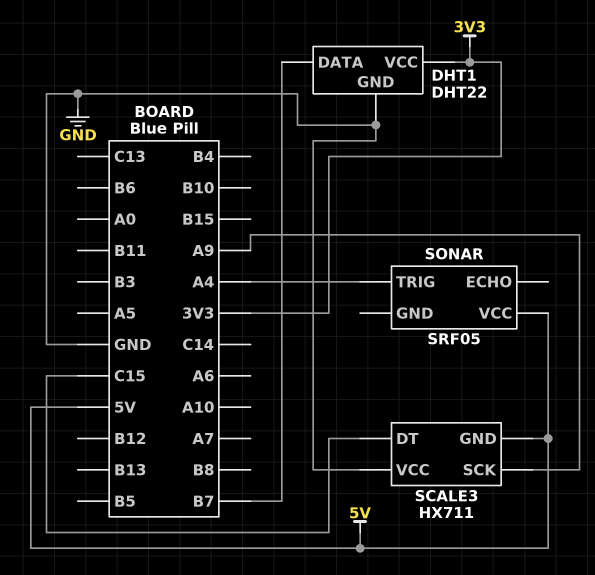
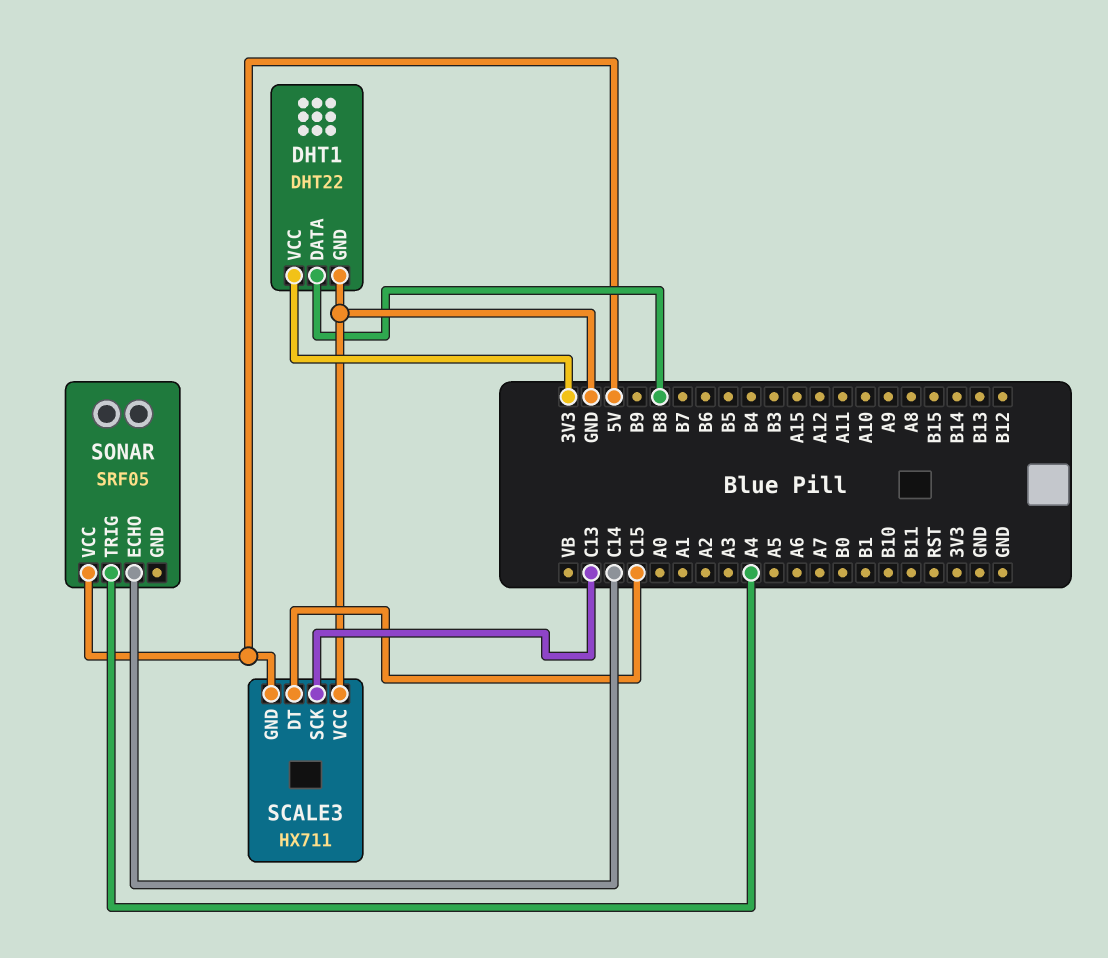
DHT1 pin DATA: B7 -> B8
SCALE3 pin SCK: A9 -> C13
SONAR pin ECHO: none -> C14

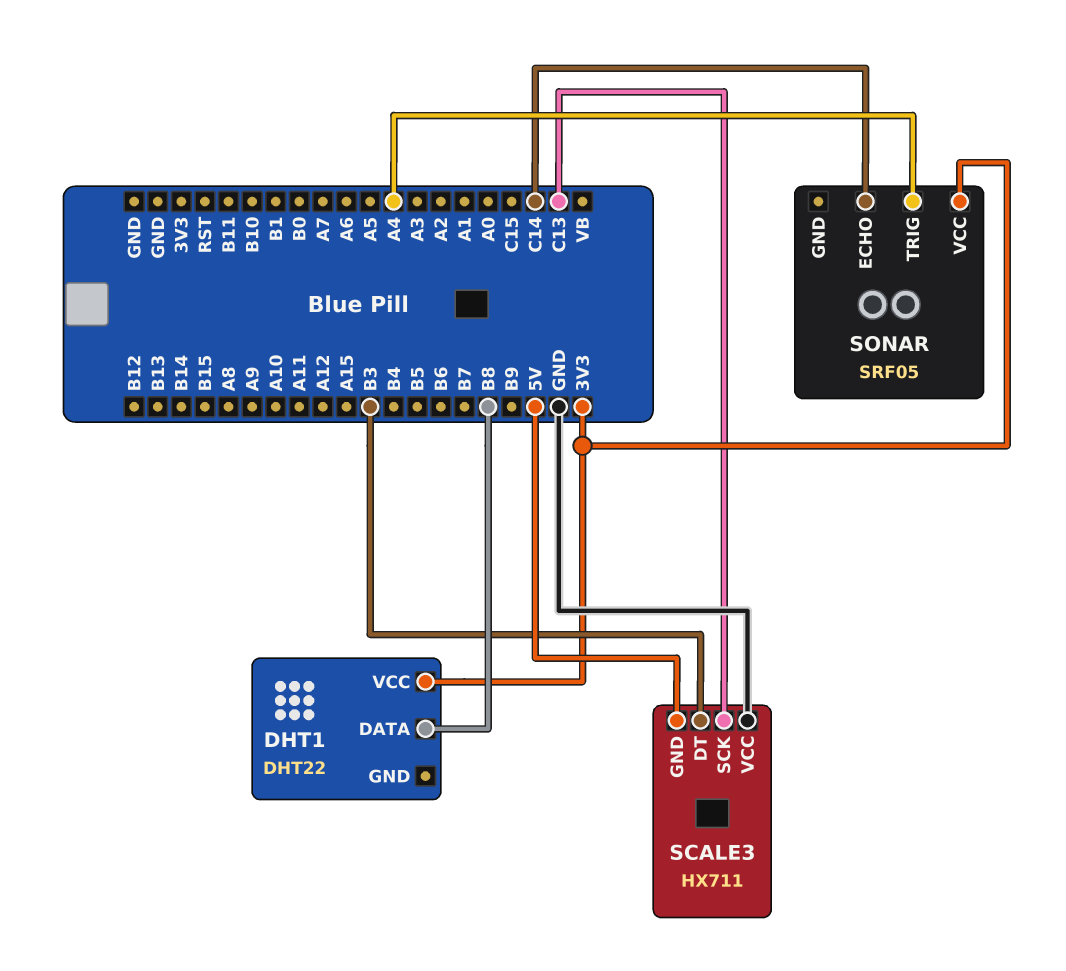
DHT1 pin GND: GND -> none
SCALE3 pin DT: C15 -> B3
SONAR pin VCC: 5V -> 3V3

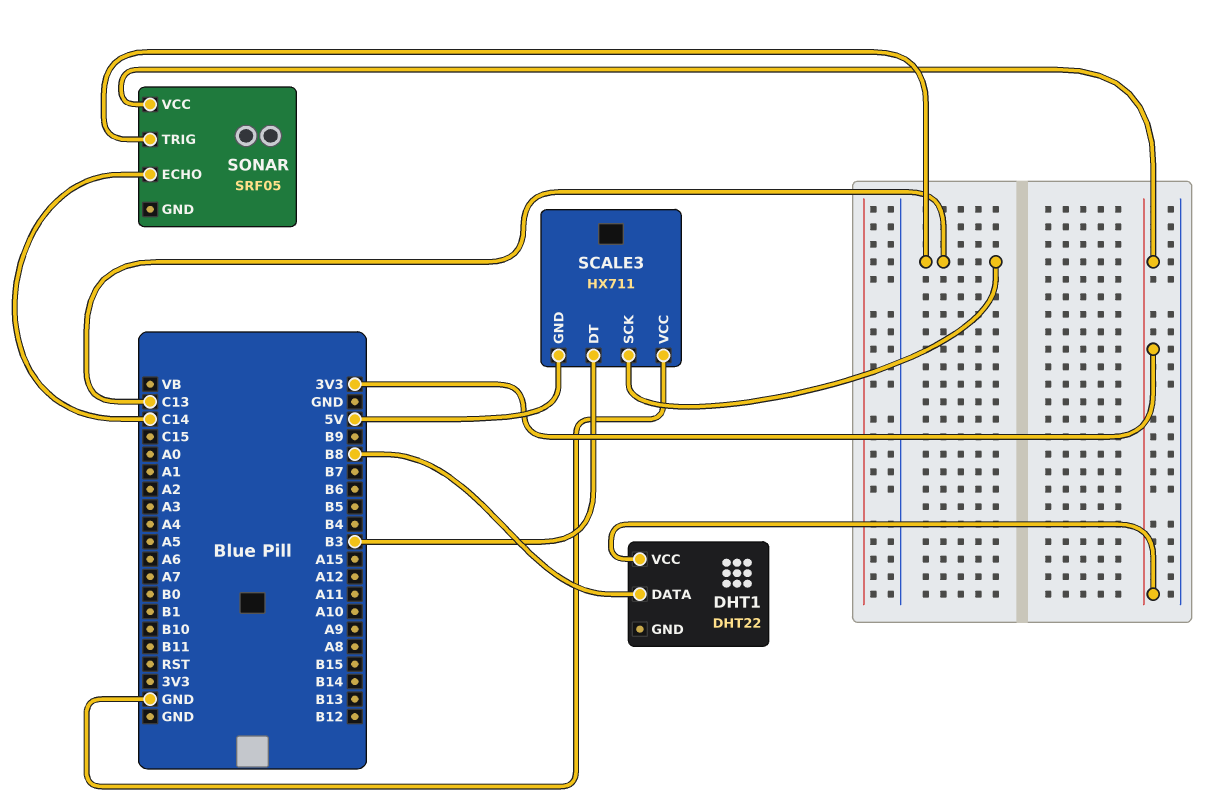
SONAR pin TRIG: A4 -> C13

